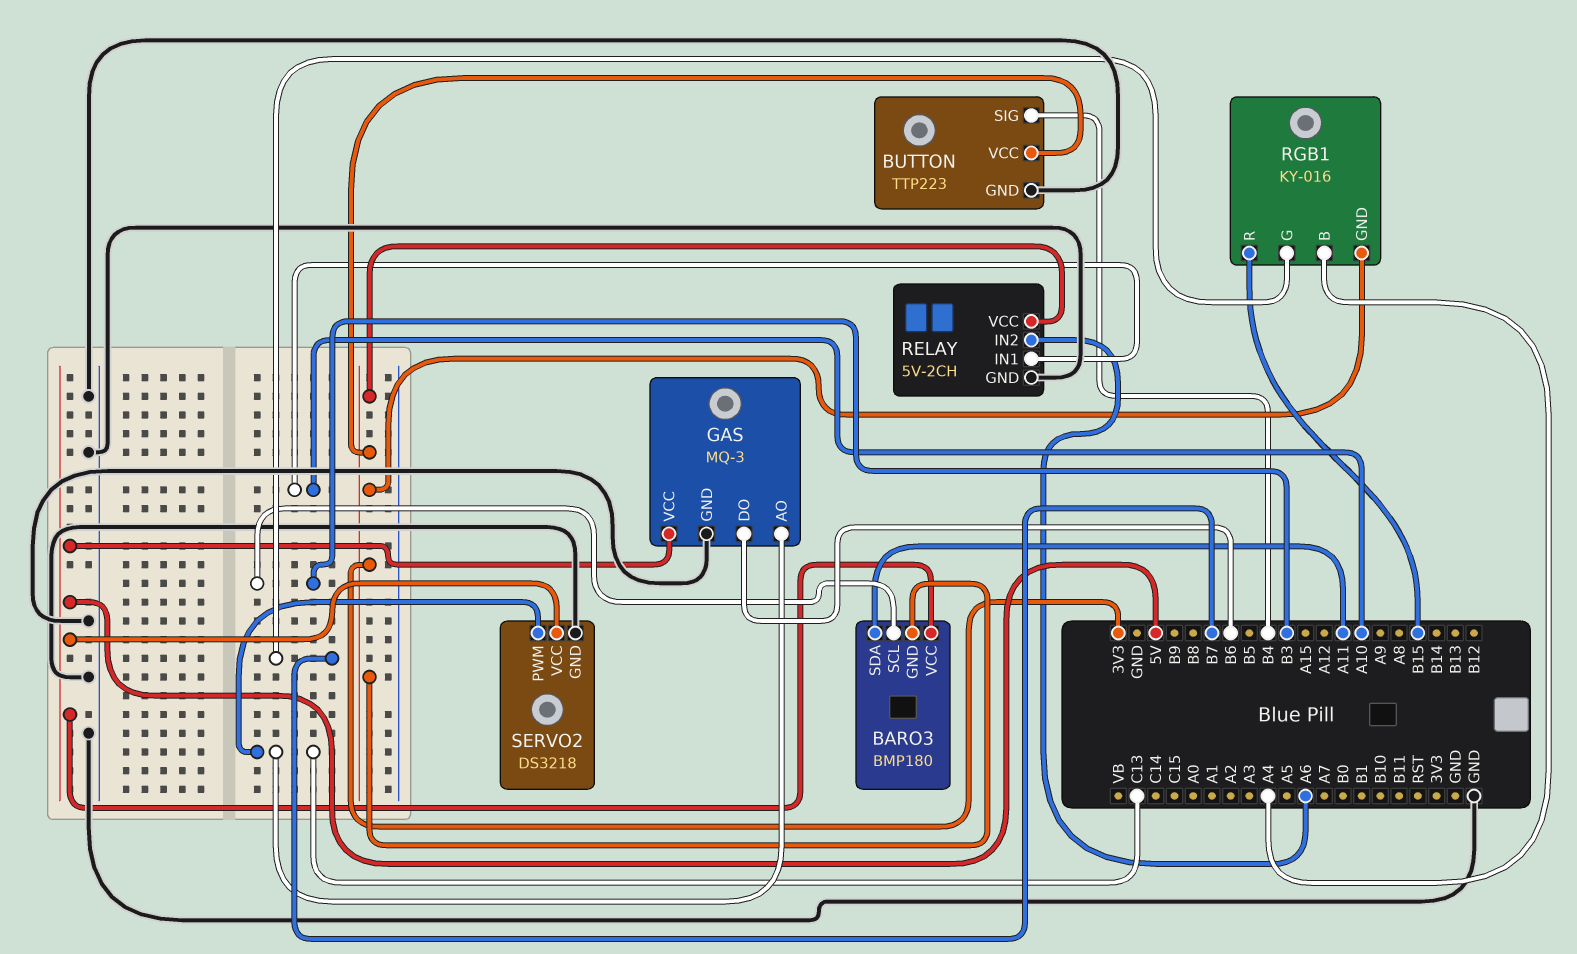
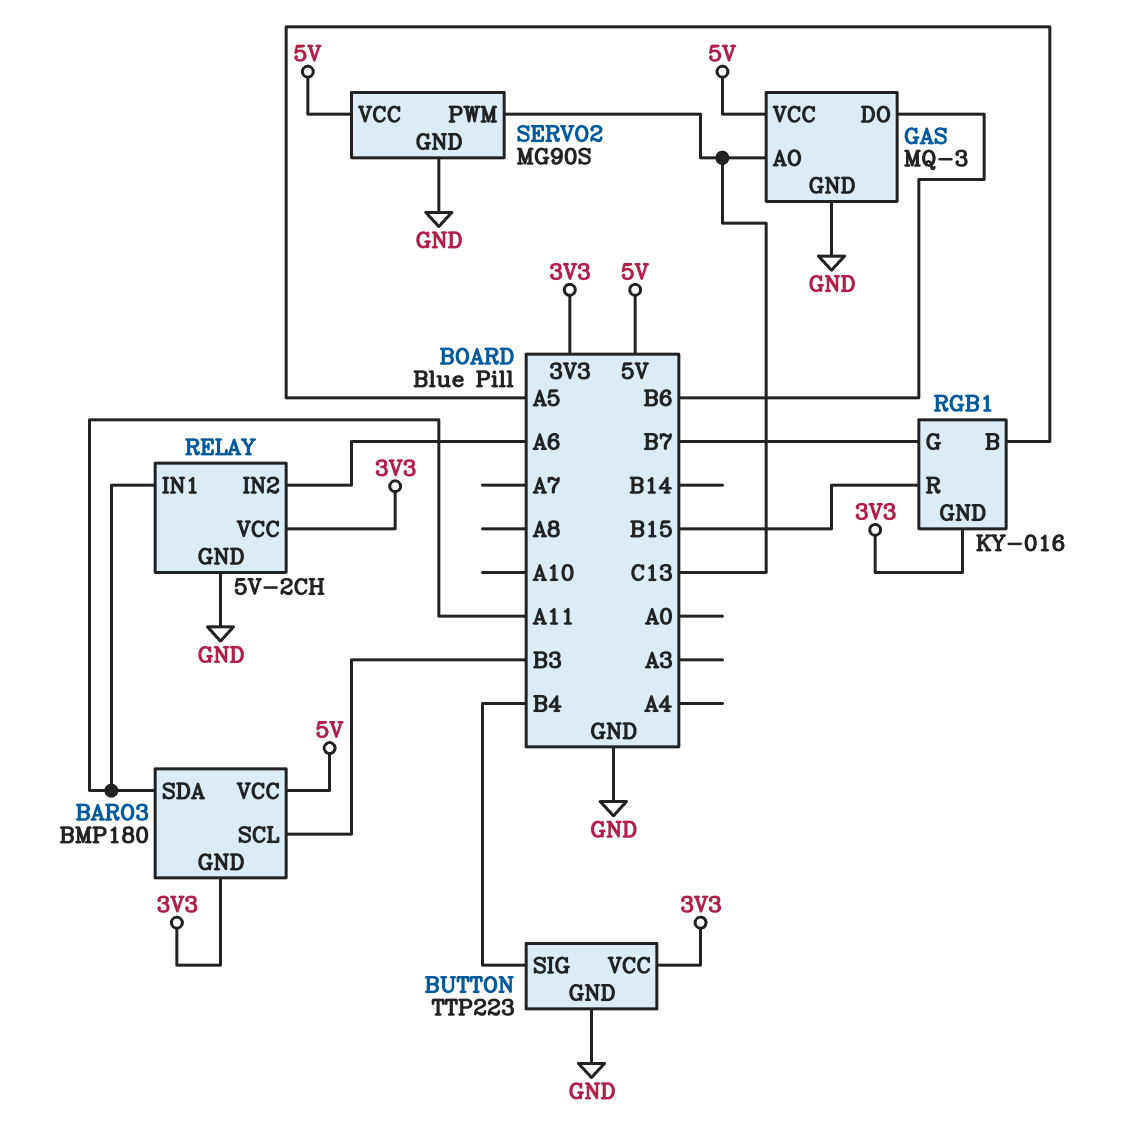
RELAY pin IN1: A10 -> A11
RGB1 pin B: A4 -> A5
SERVO2: DS3218 -> MG90S

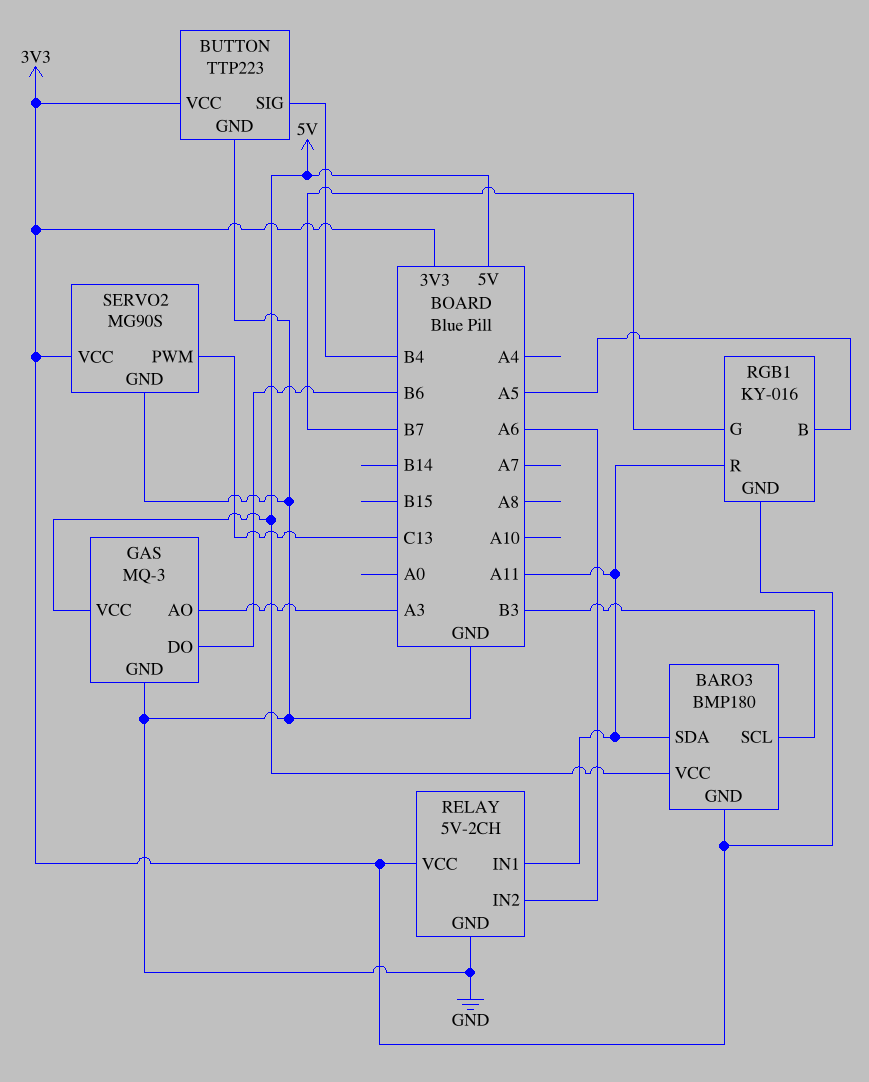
GAS pin AO: C13 -> A3
RGB1 pin R: B15 -> A11
SERVO2 pin VCC: 5V -> 3V3

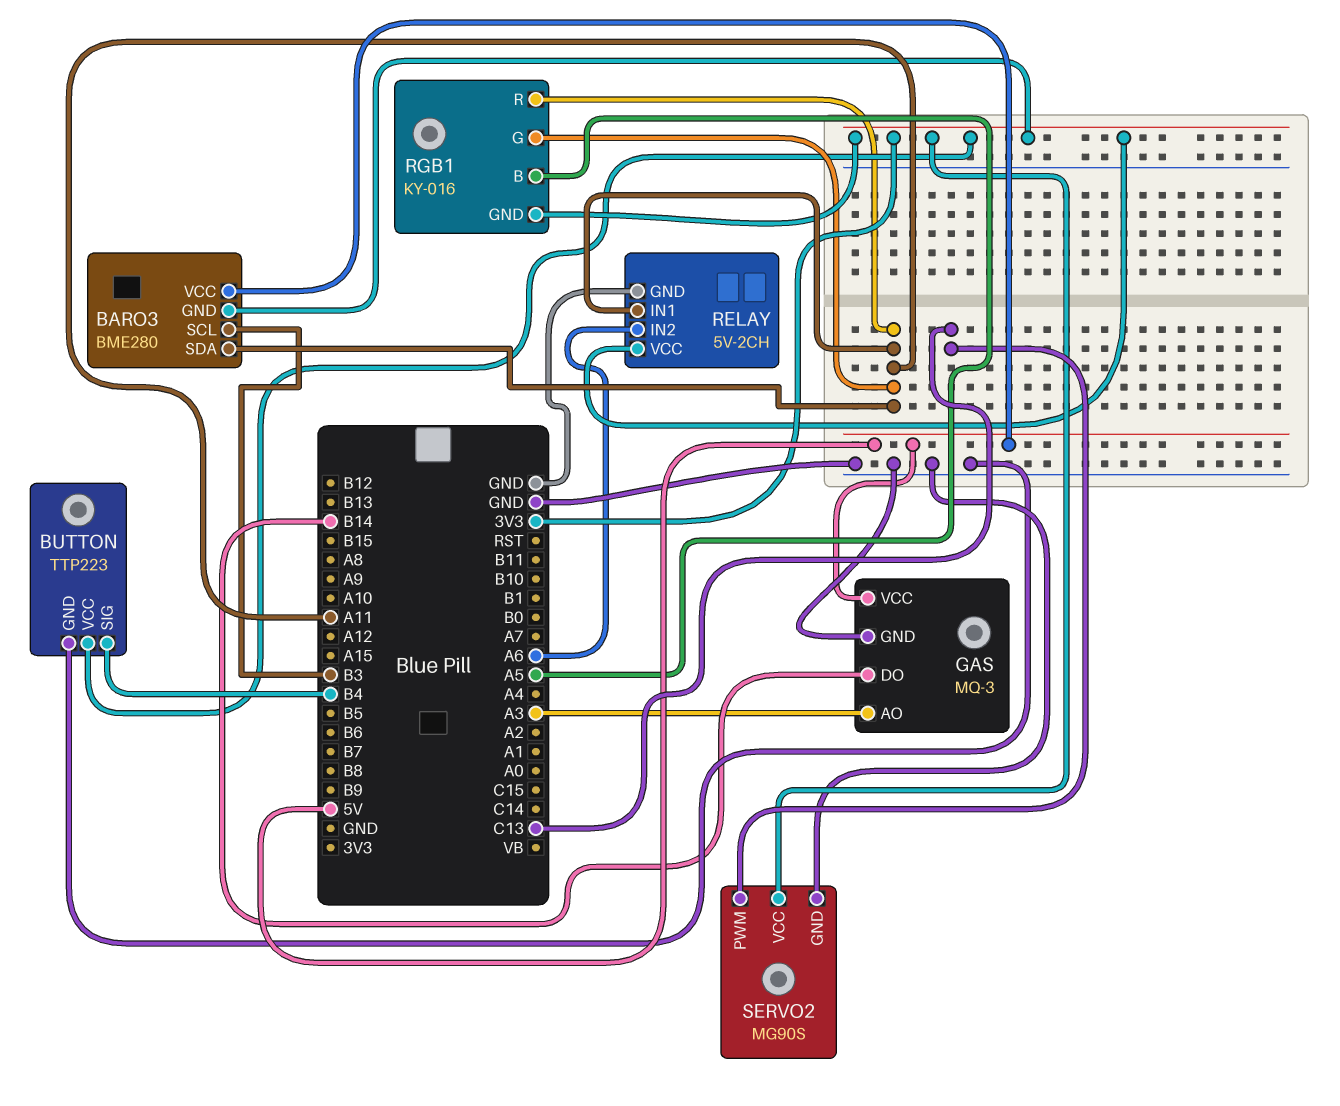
BARO3: BMP180 -> BME280
GAS pin DO: B6 -> B14
RGB1 pin G: B7 -> A11

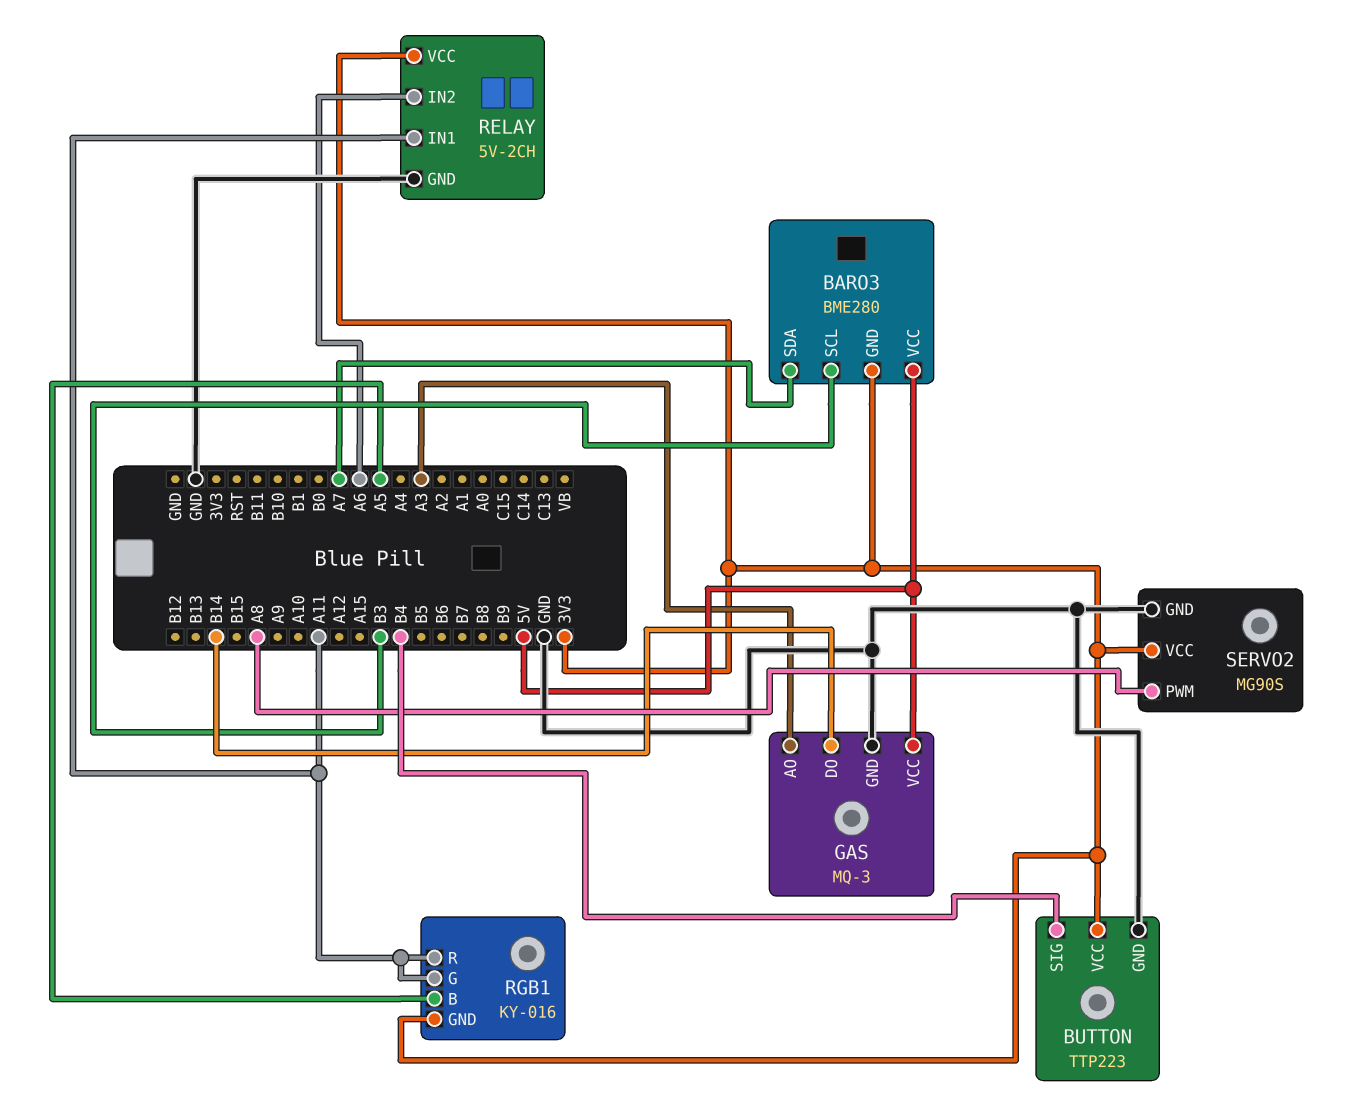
BARO3 pin SDA: A11 -> A7
SERVO2 pin PWM: C13 -> A8

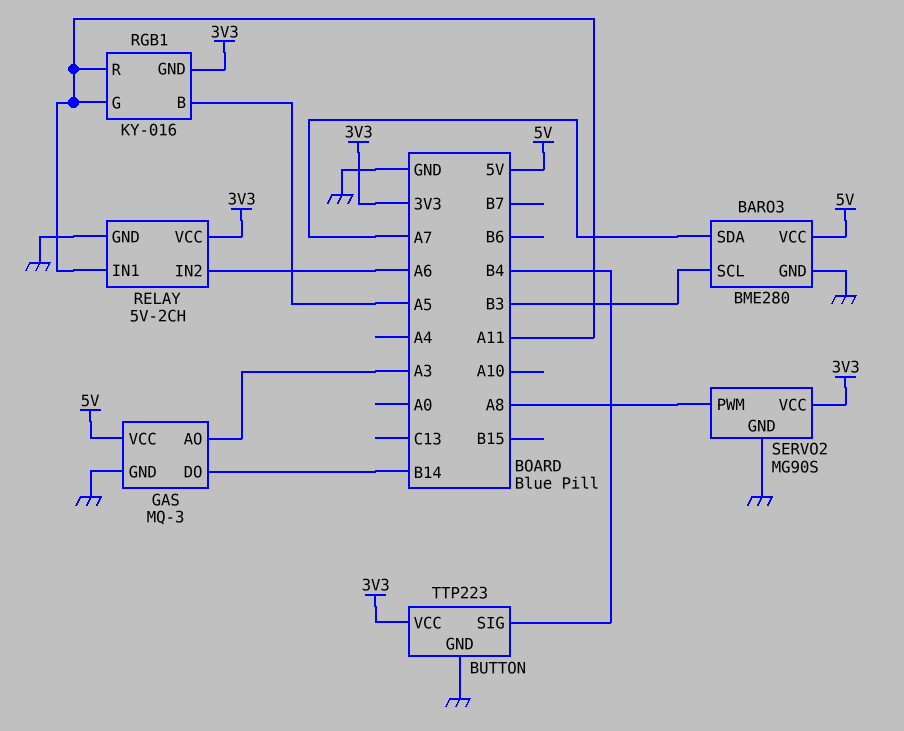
BARO3 pin GND: 3V3 -> GND

